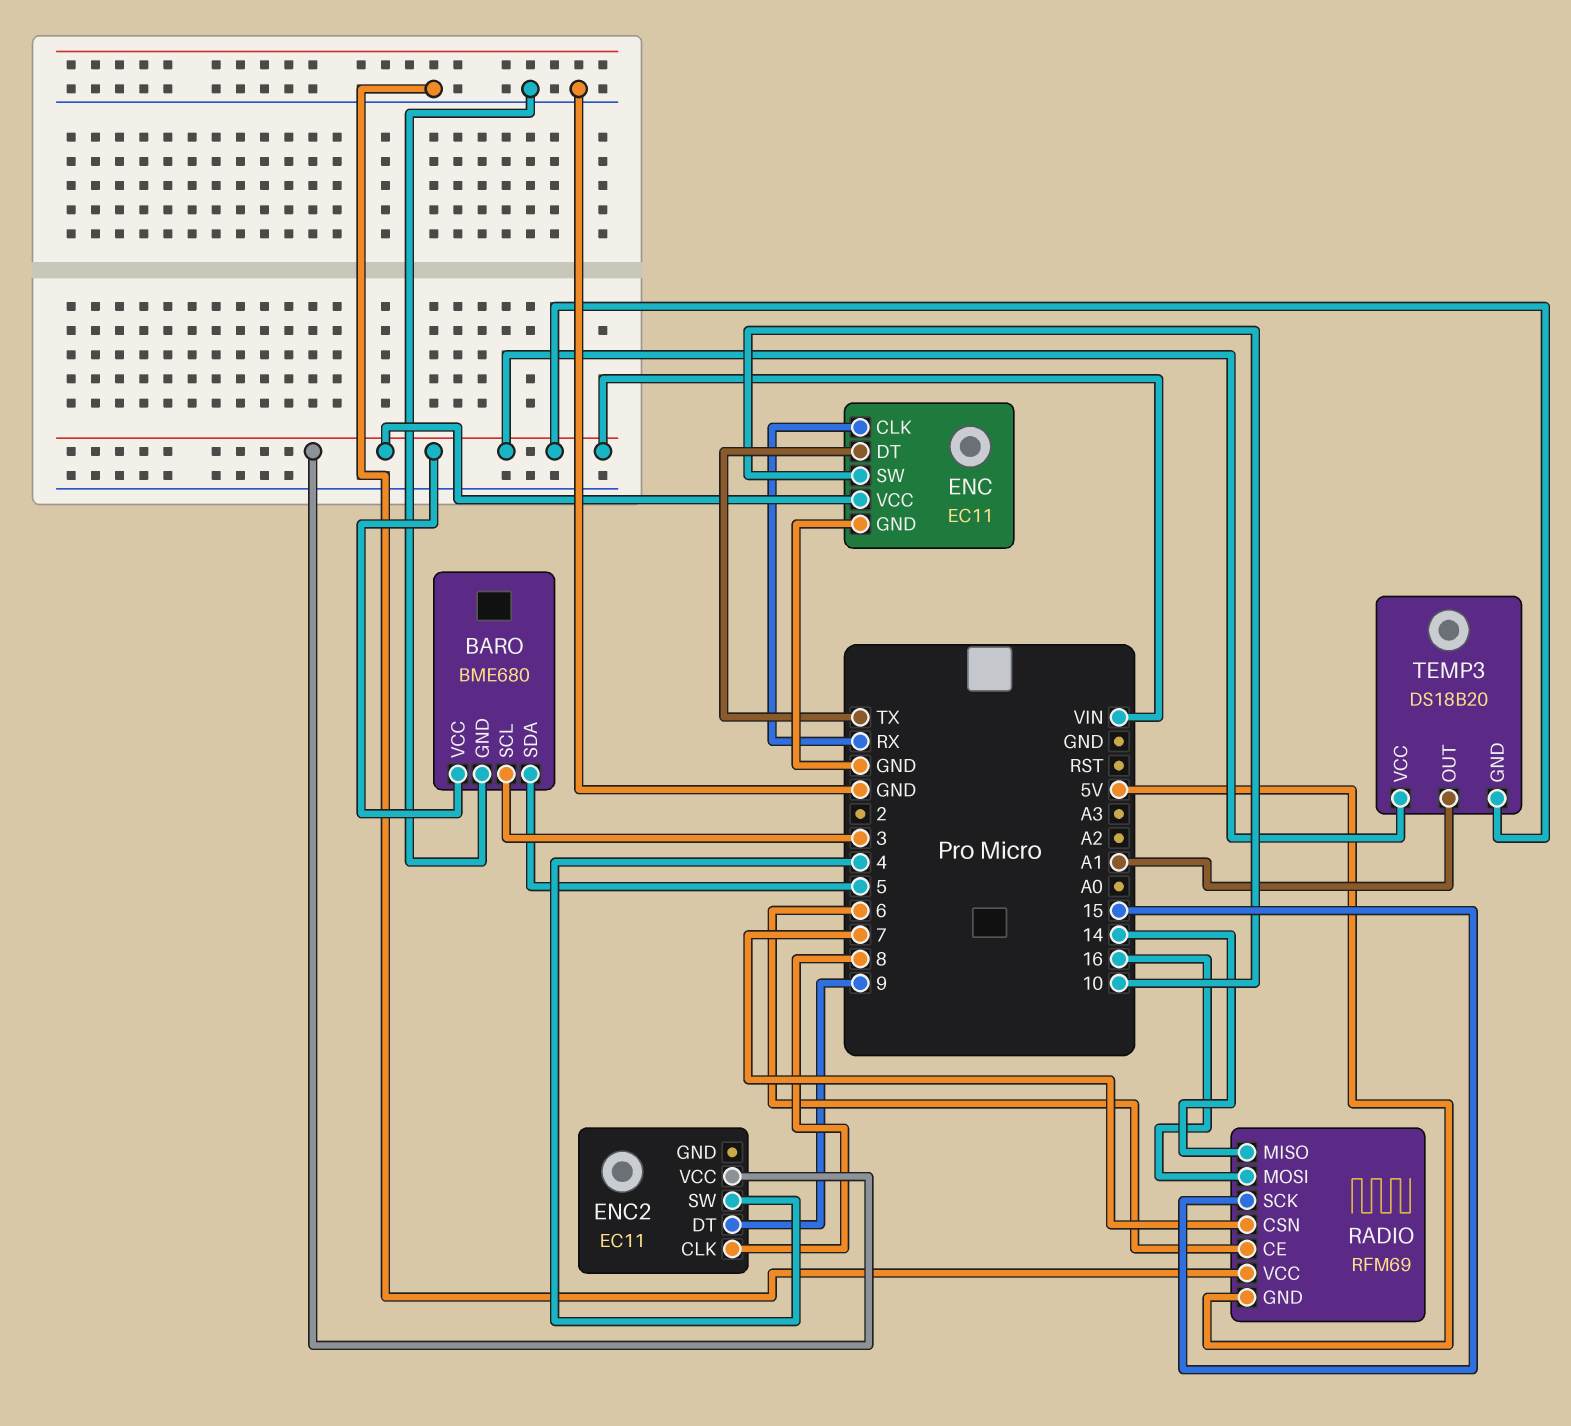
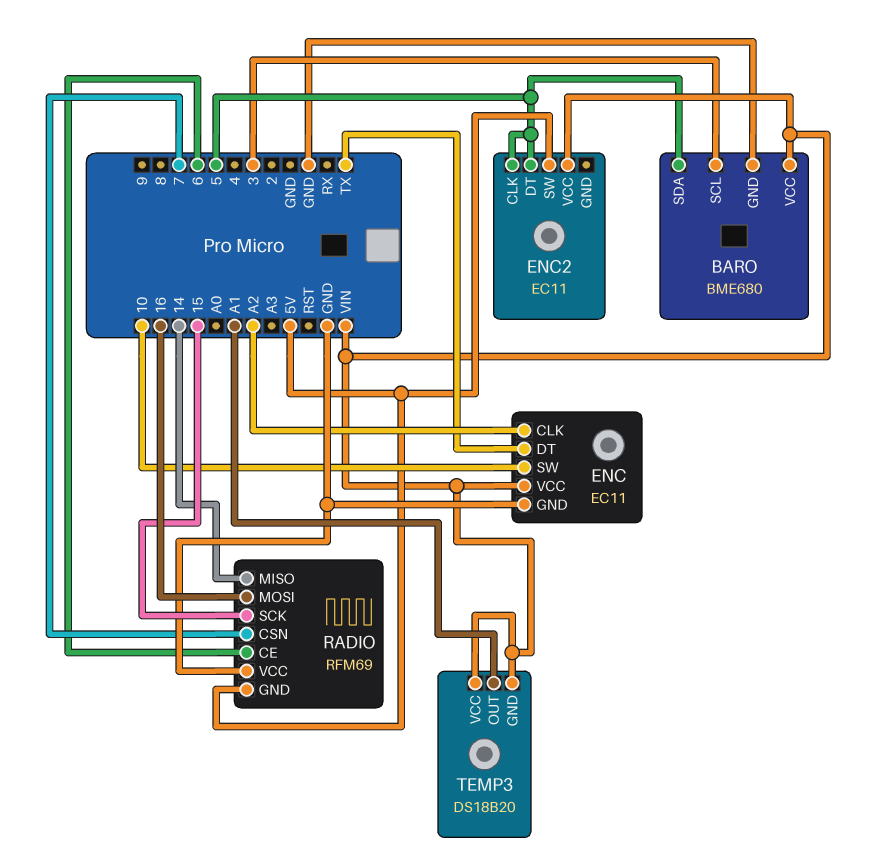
ENC pin CLK: RX -> A2
ENC2 pin CLK: 8 -> 5
ENC2 pin DT: 9 -> 5
ENC2 pin SW: 4 -> 5V

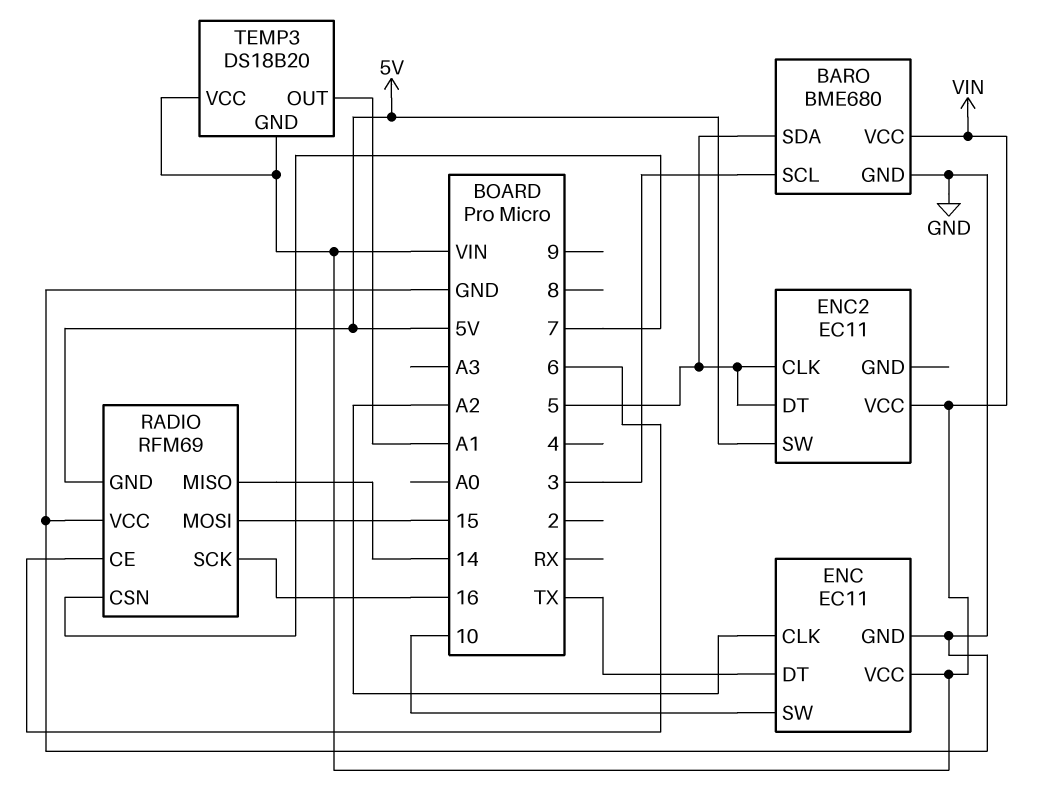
RADIO pin MOSI: 16 -> 15
RADIO pin SCK: 15 -> 16

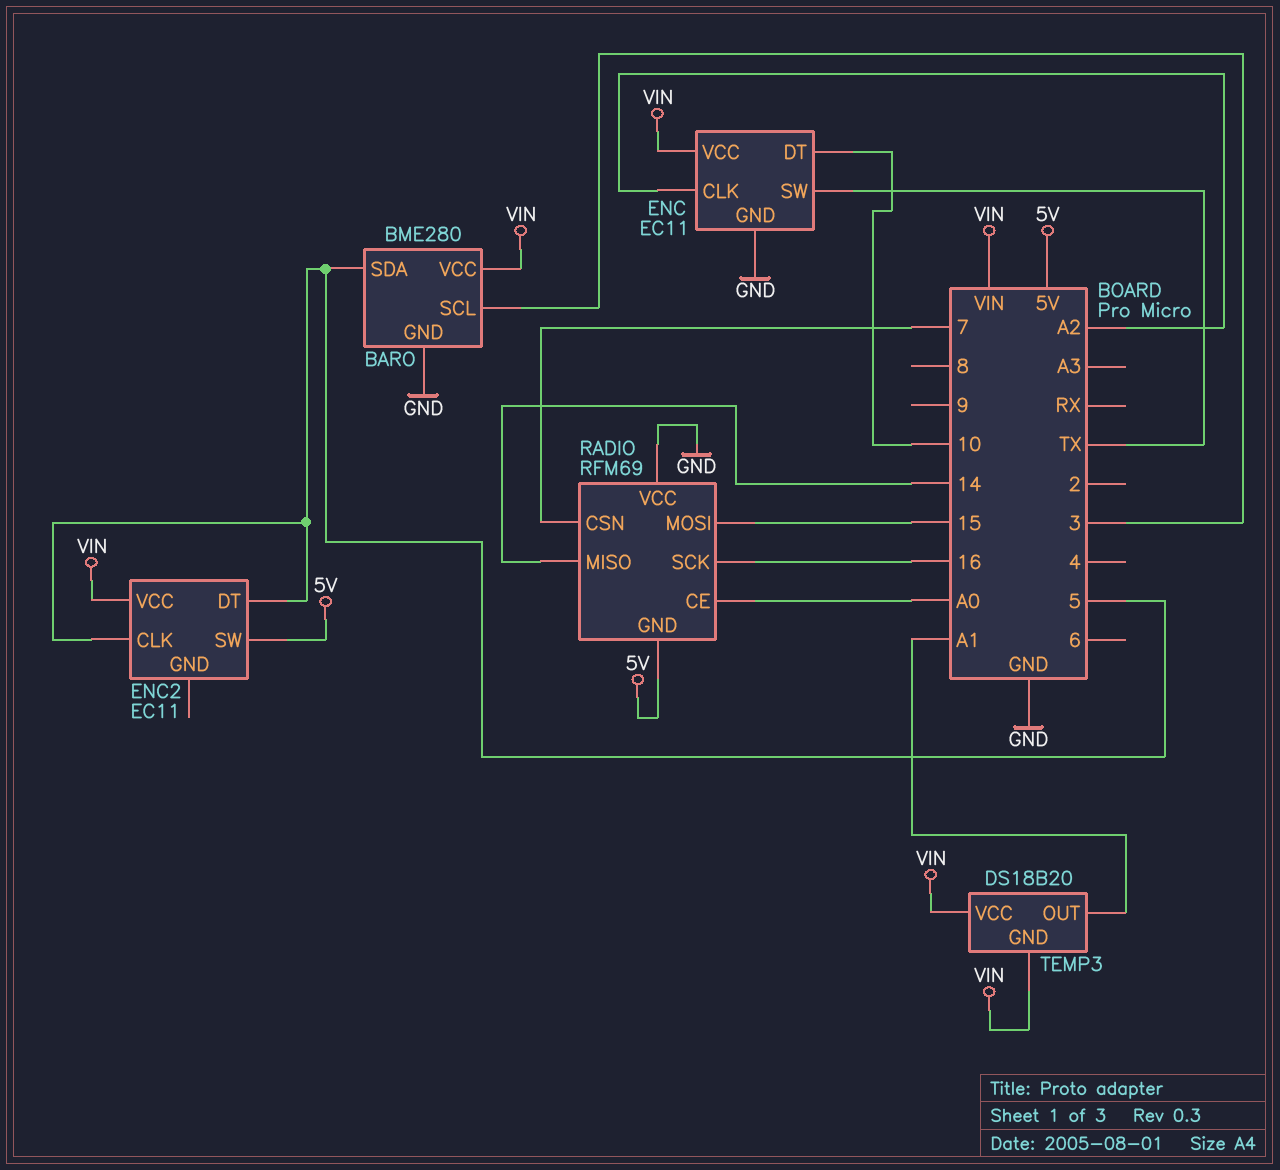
BARO: BME680 -> BME280
ENC pin DT: TX -> 10
ENC pin SW: 10 -> TX
RADIO pin CE: 6 -> A0

